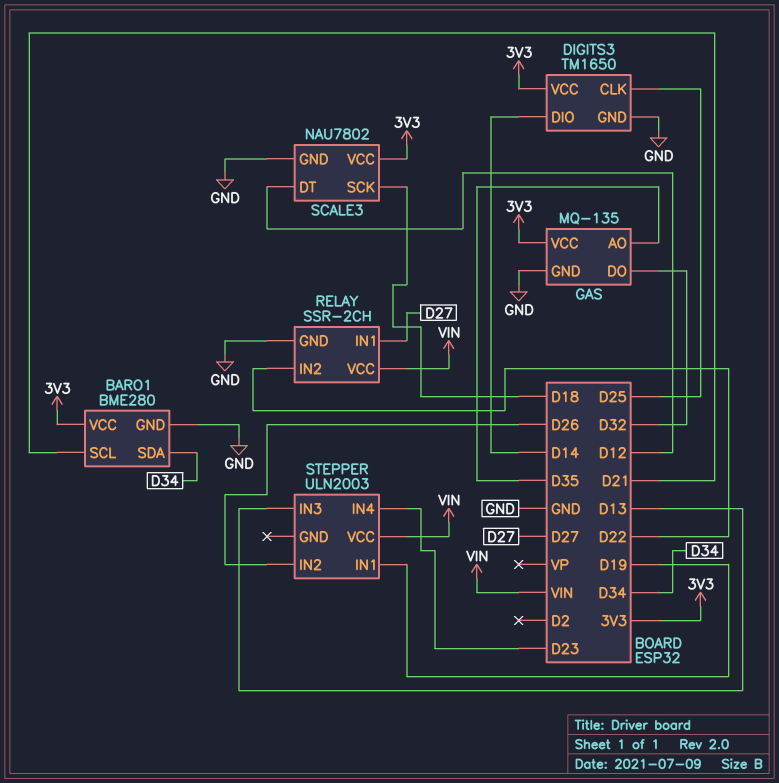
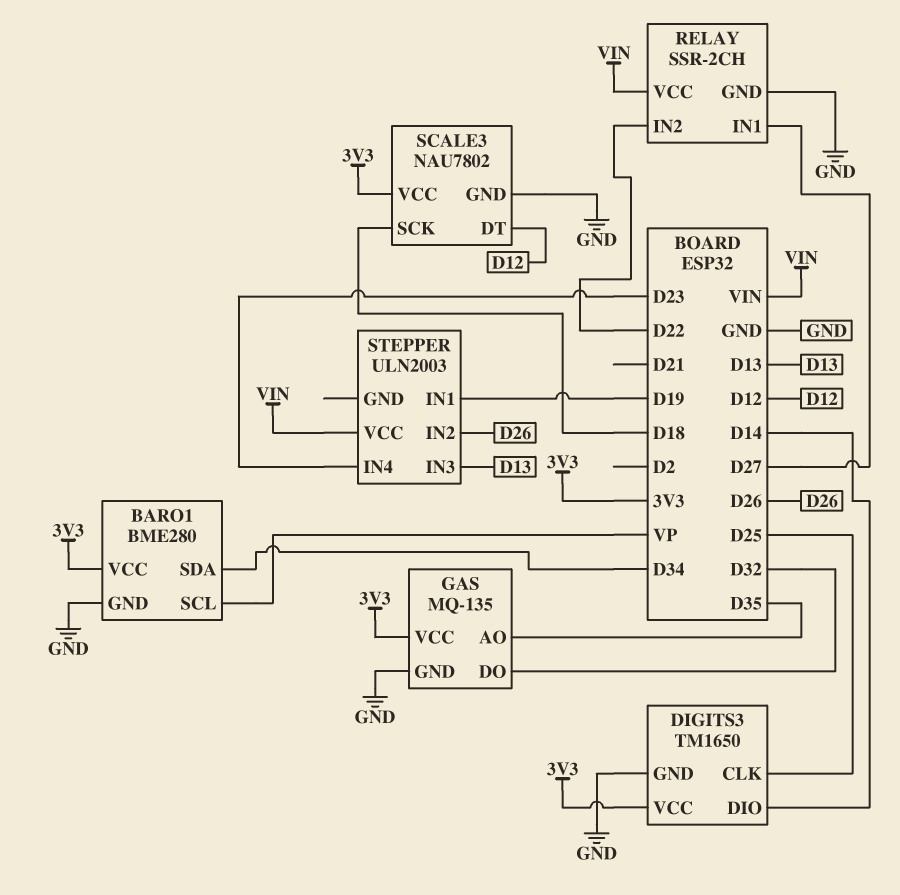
BARO1 pin SCL: D21 -> VP

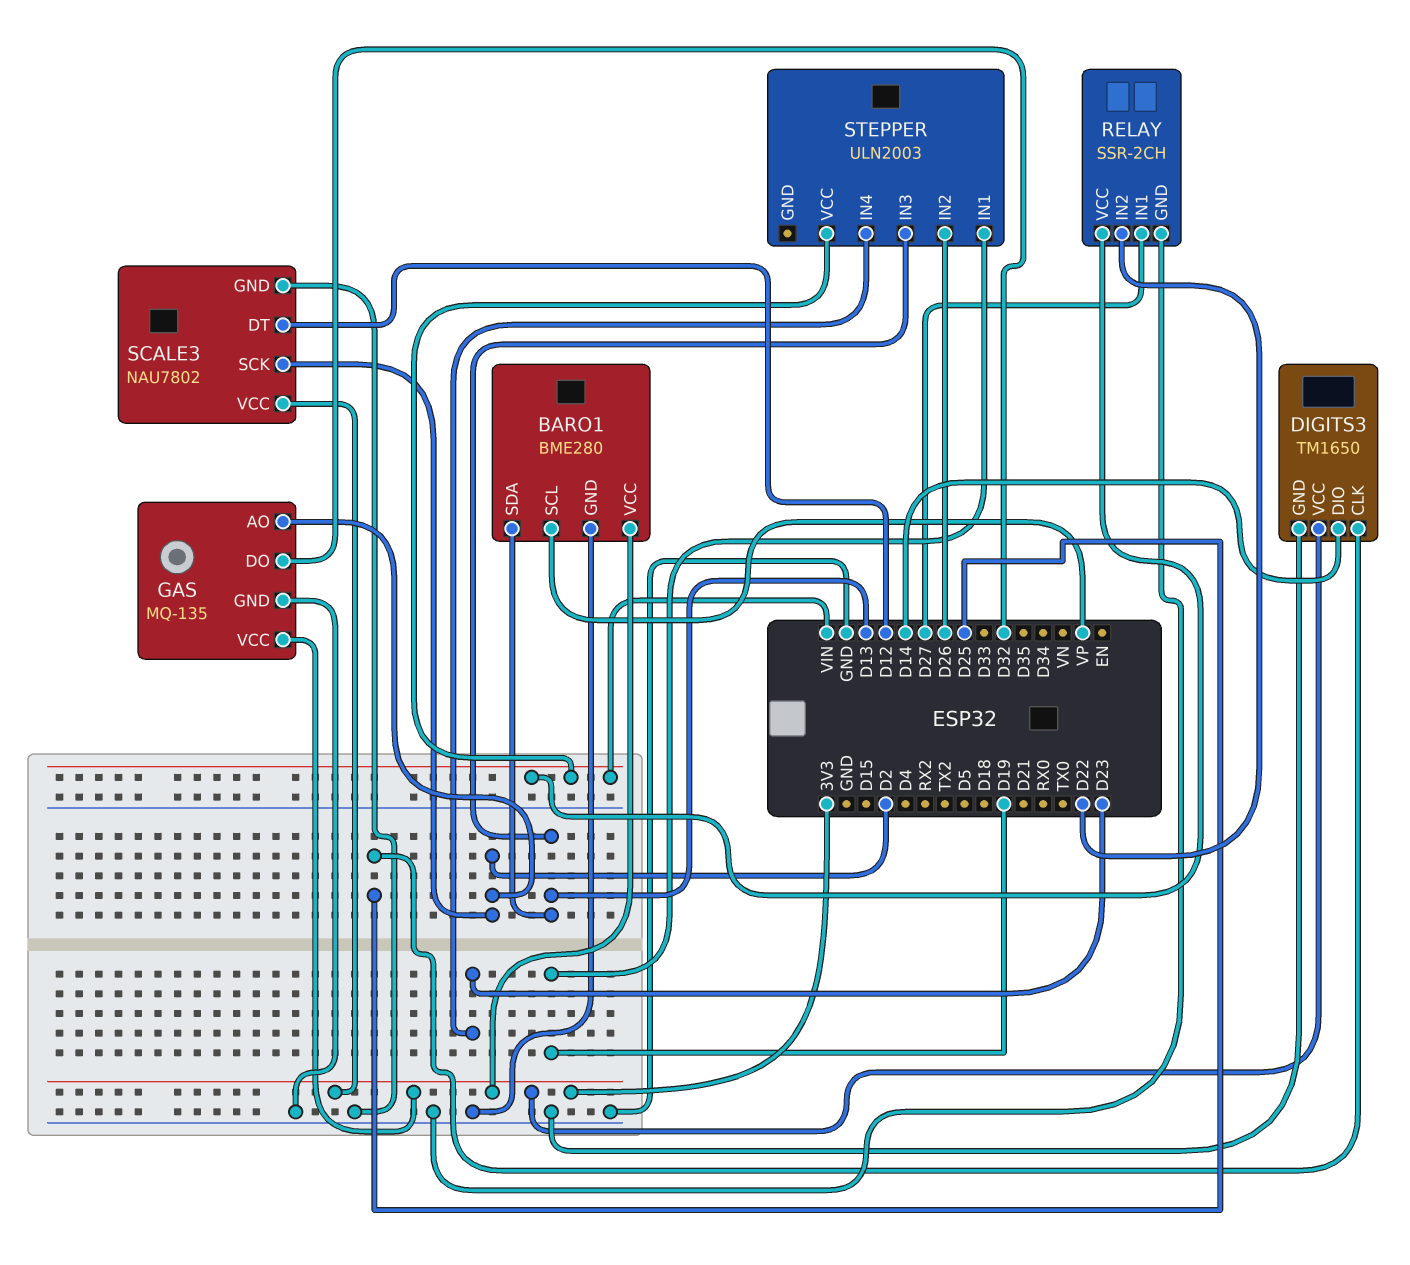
BARO1 pin SDA: D34 -> D13
GAS pin AO: D35 -> D2
SCALE3 pin SCK: D18 -> D2

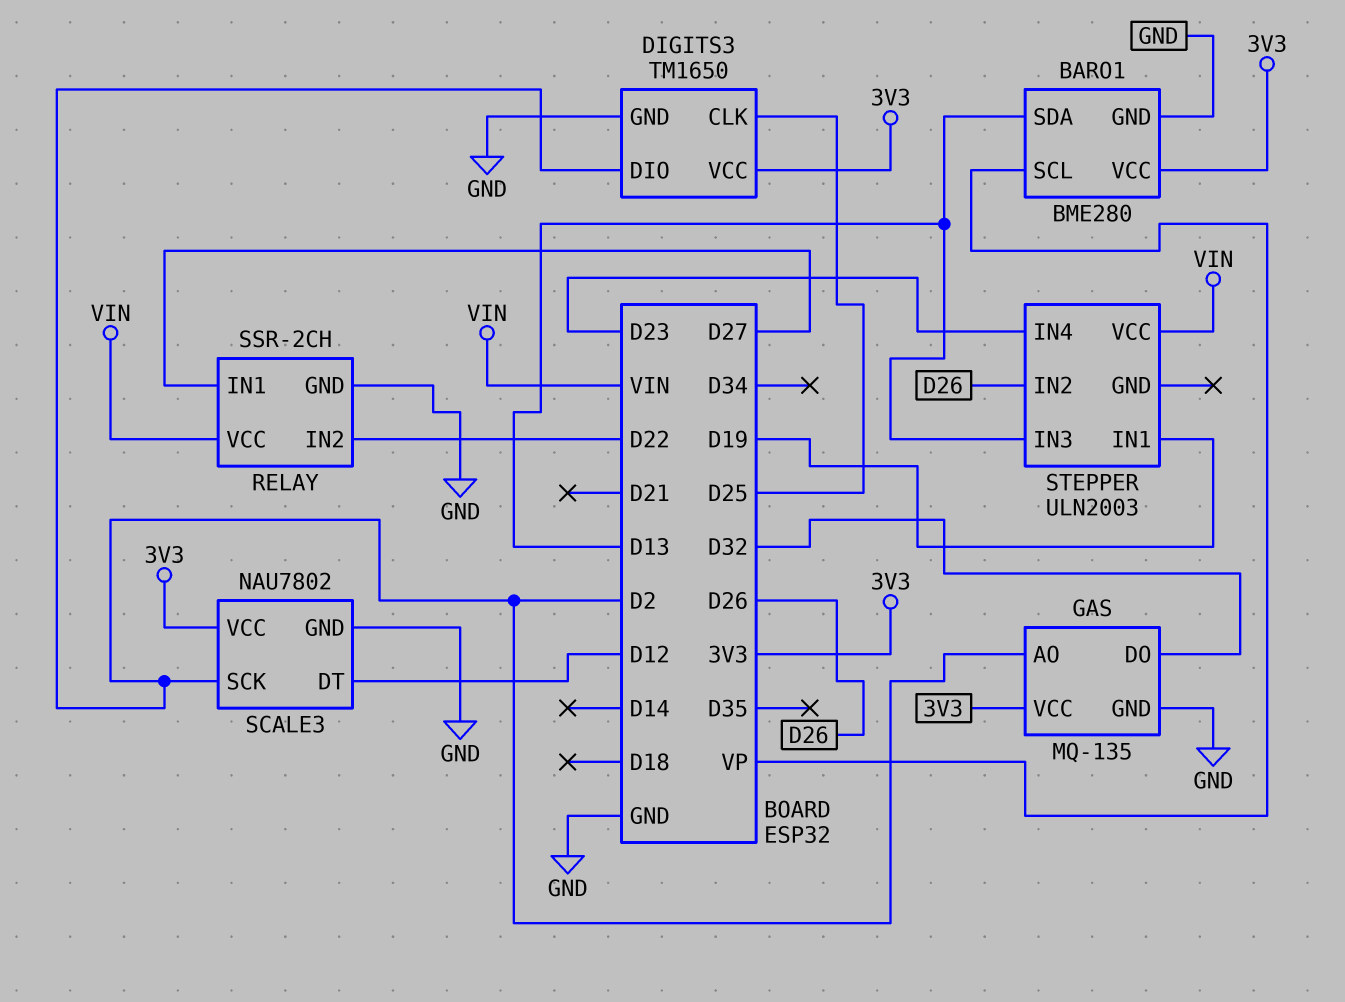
DIGITS3 pin DIO: D14 -> D2

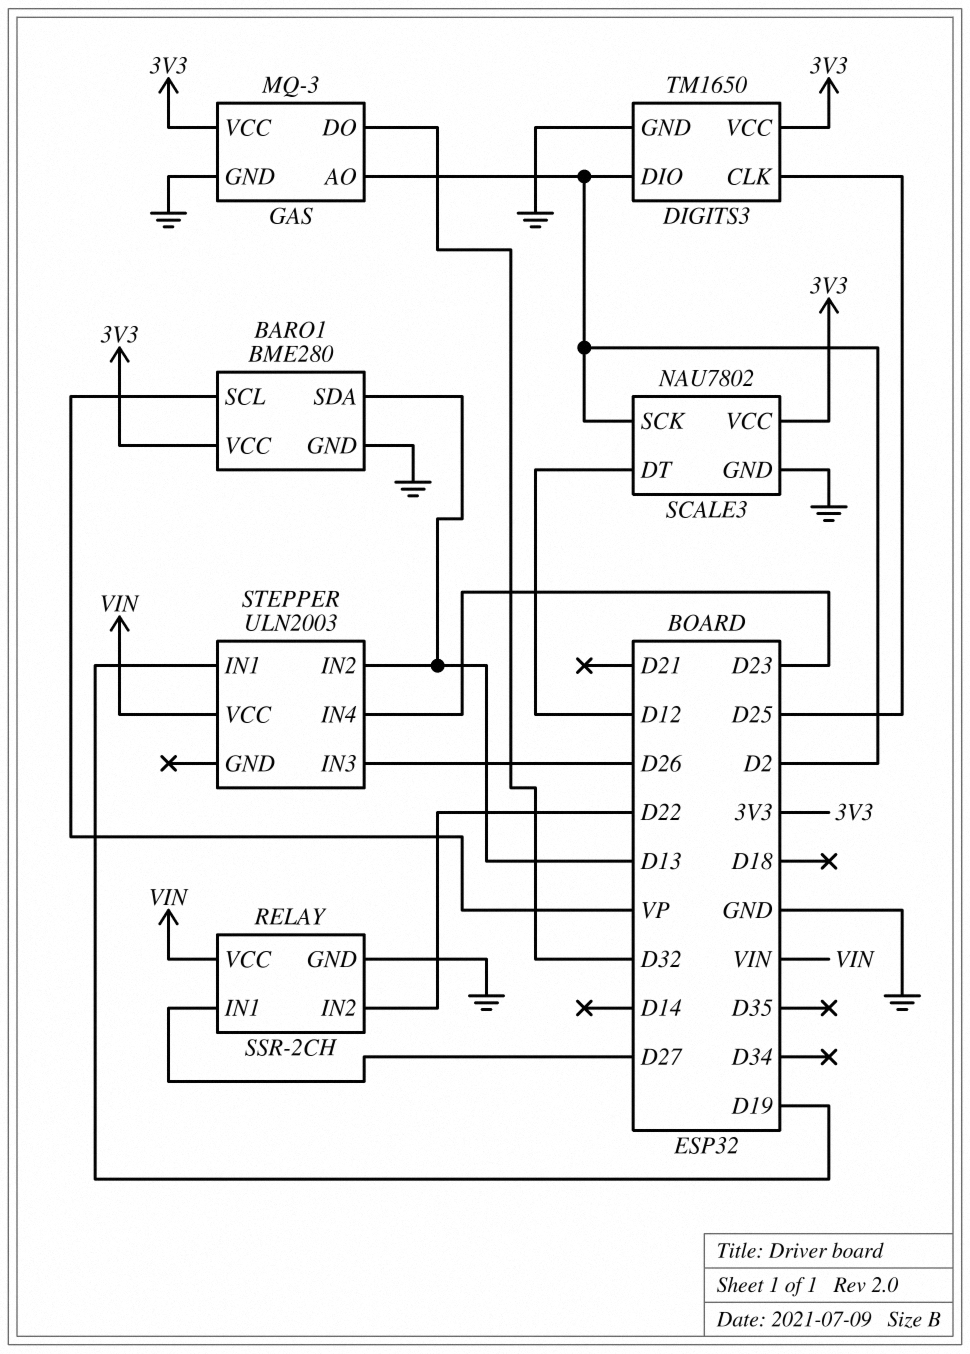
GAS: MQ-135 -> MQ-3
STEPPER pin IN2: D26 -> D13
STEPPER pin IN3: D13 -> D26

